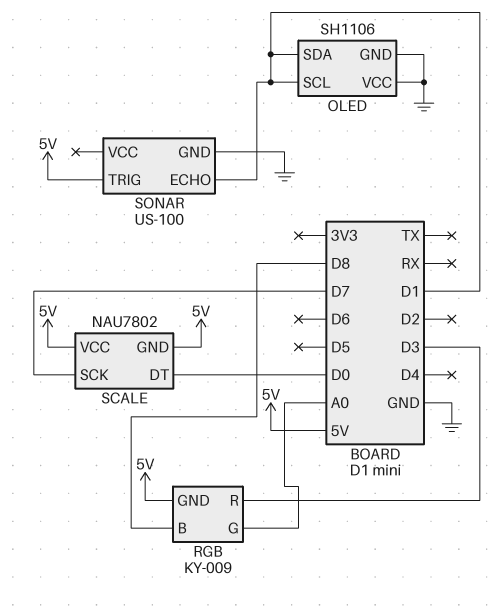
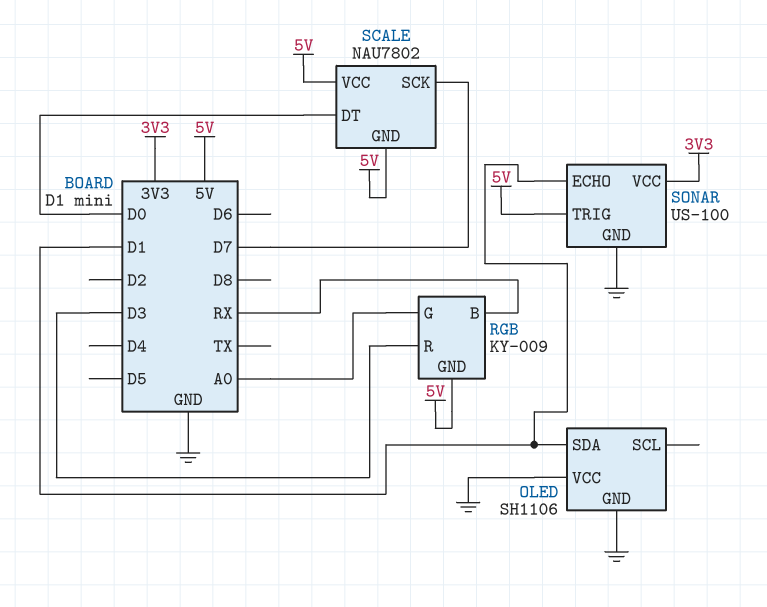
OLED pin SCL: D1 -> none
RGB pin B: D8 -> RX
SONAR pin VCC: none -> 3V3

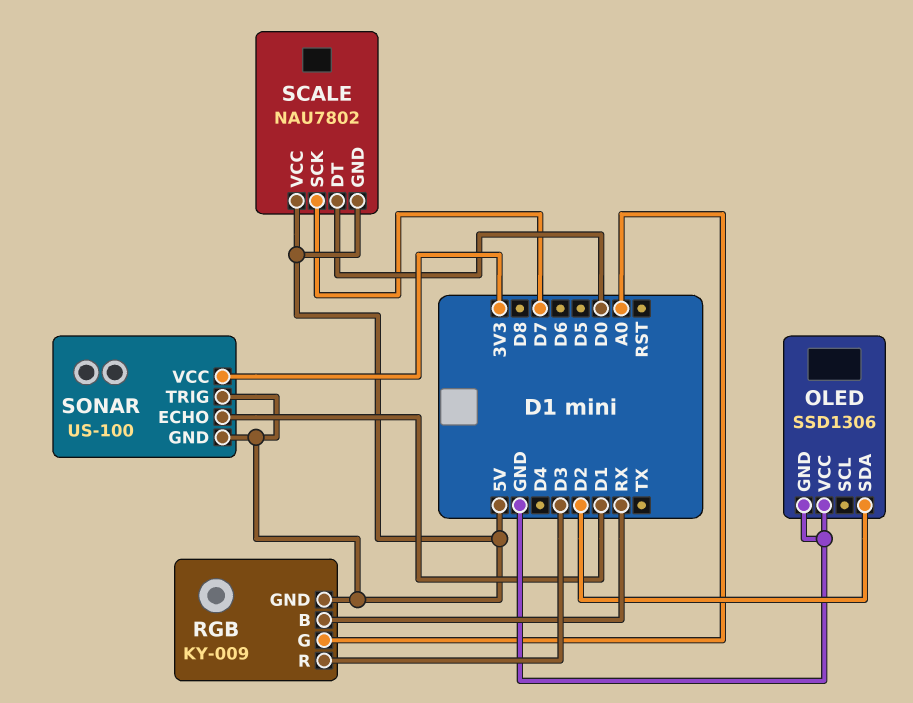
OLED: SH1106 -> SSD1306
OLED pin SDA: D1 -> D2
SONAR pin GND: GND -> 5V

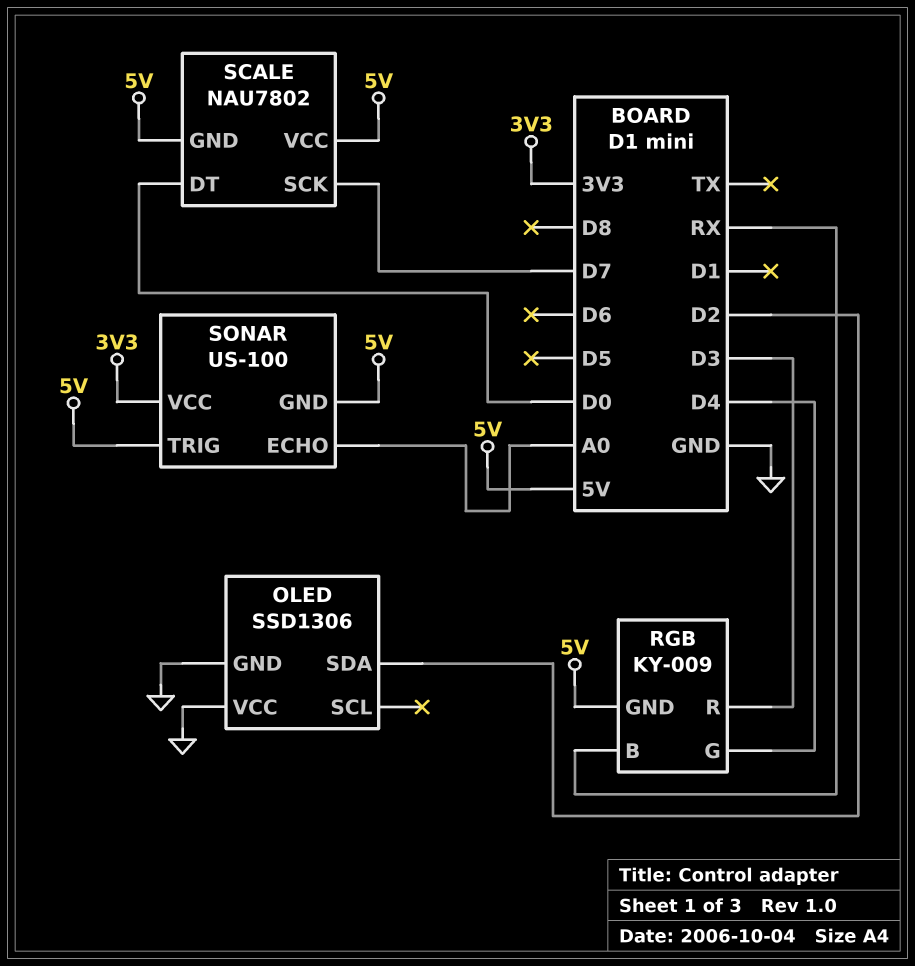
RGB pin G: A0 -> D4
SONAR pin ECHO: D1 -> A0

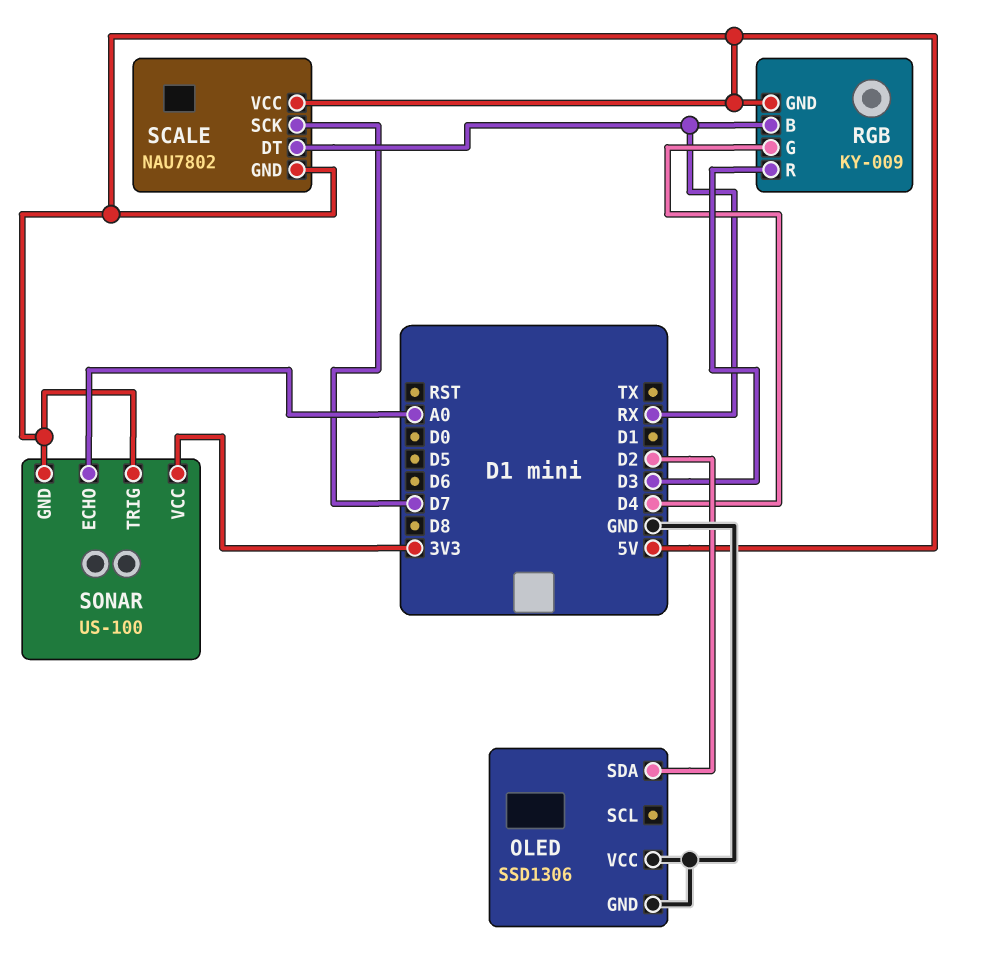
SCALE pin DT: D0 -> RX

